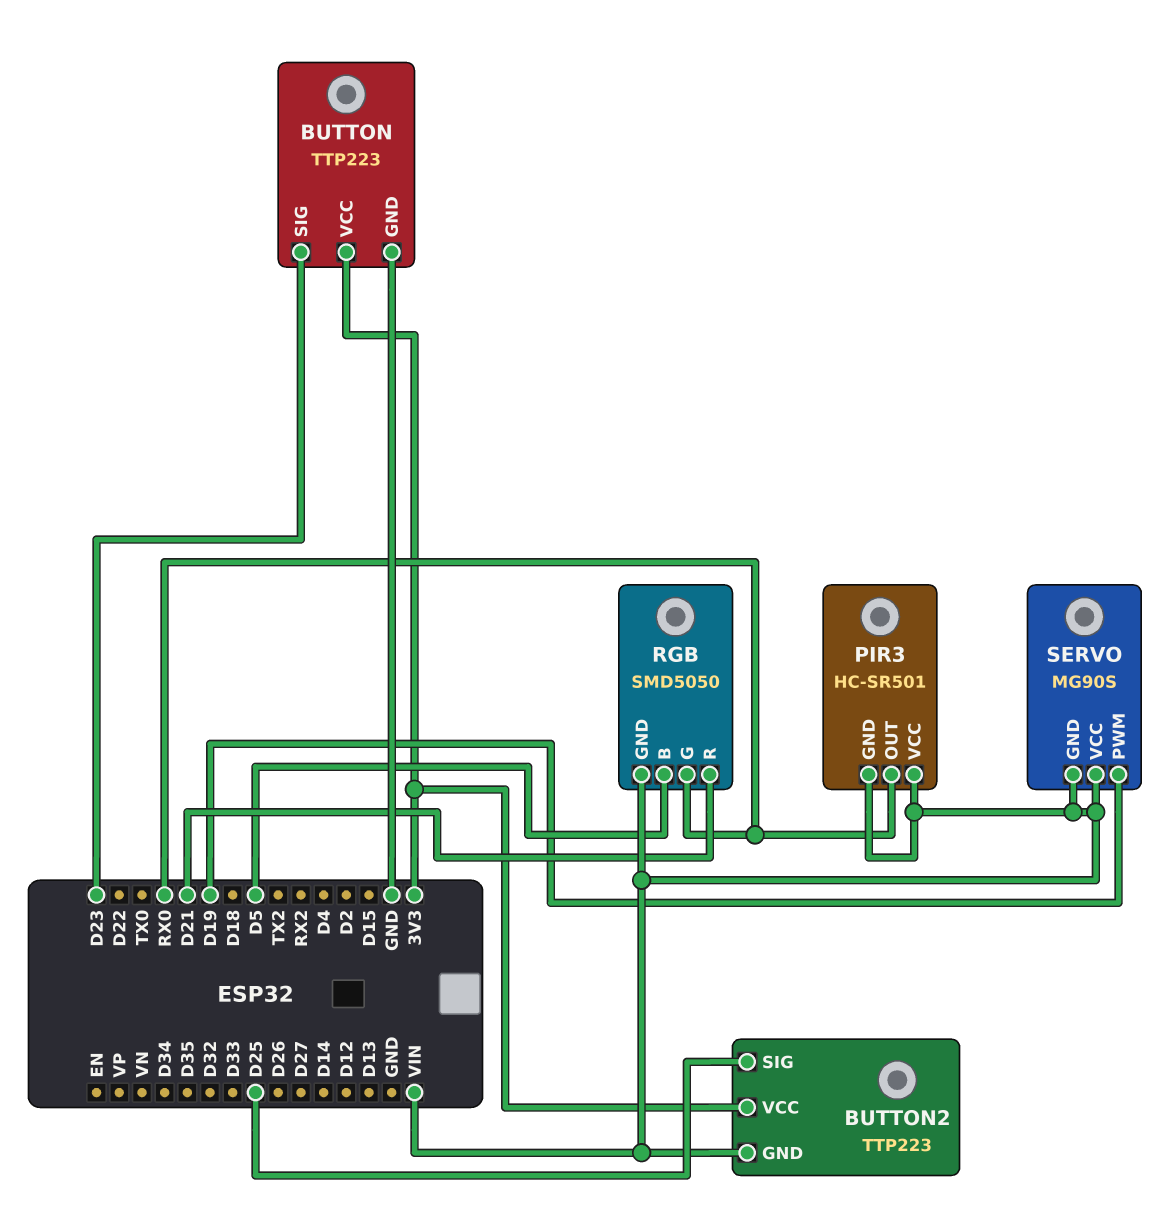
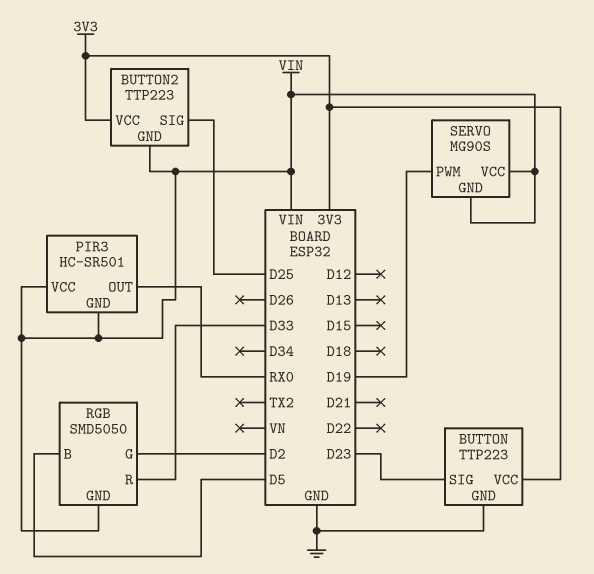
RGB pin G: RX0 -> D2
RGB pin R: D21 -> D33

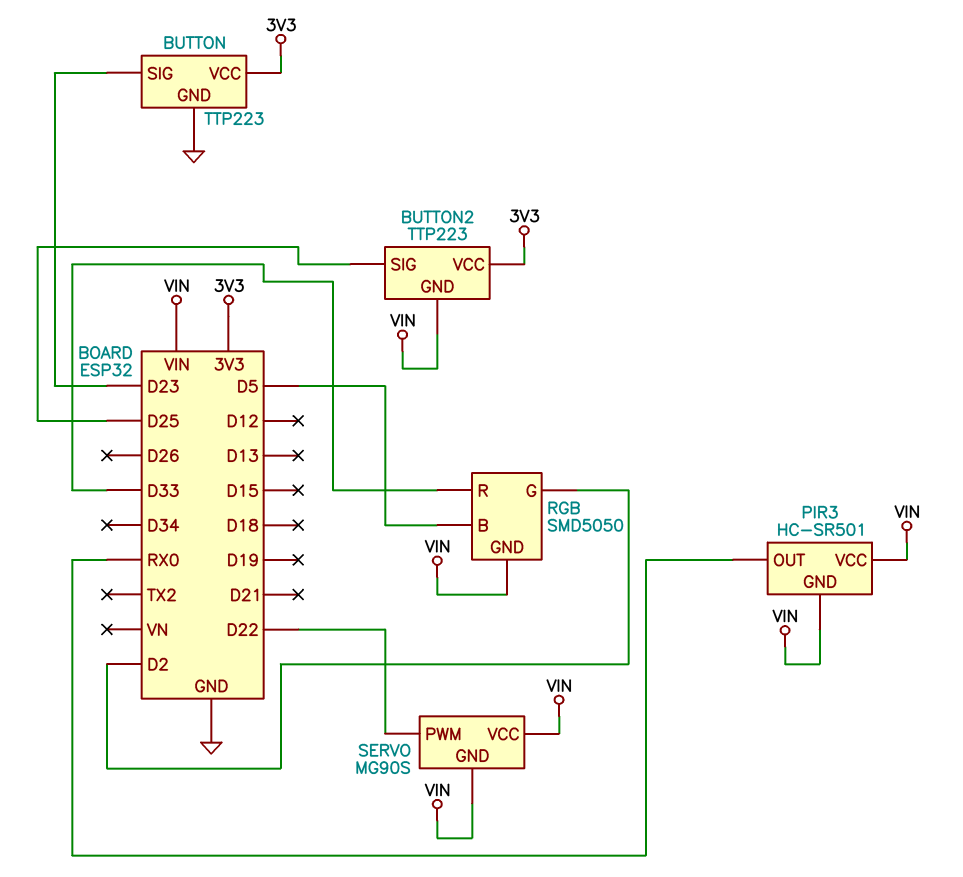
SERVO pin PWM: D19 -> D22

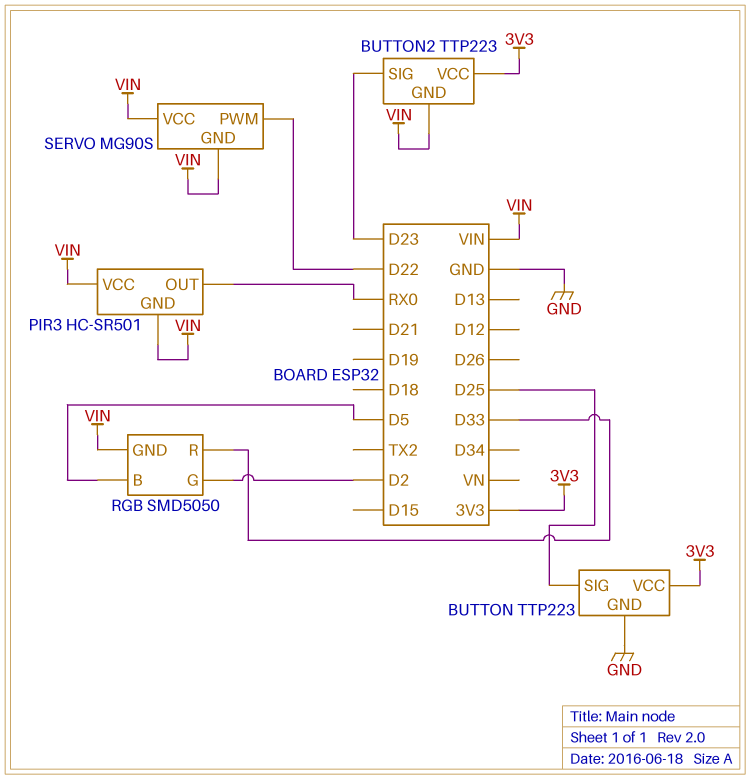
BUTTON pin SIG: D23 -> D25
BUTTON2 pin SIG: D25 -> D23

